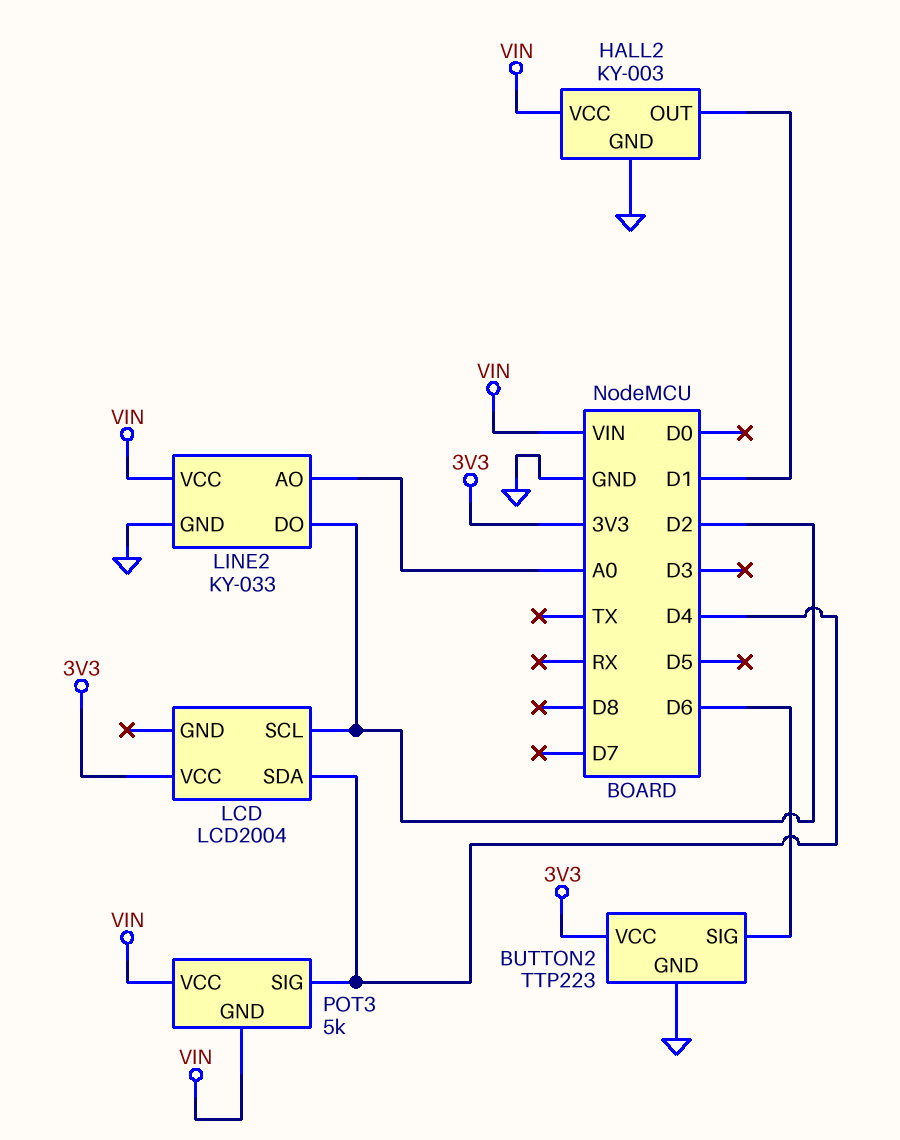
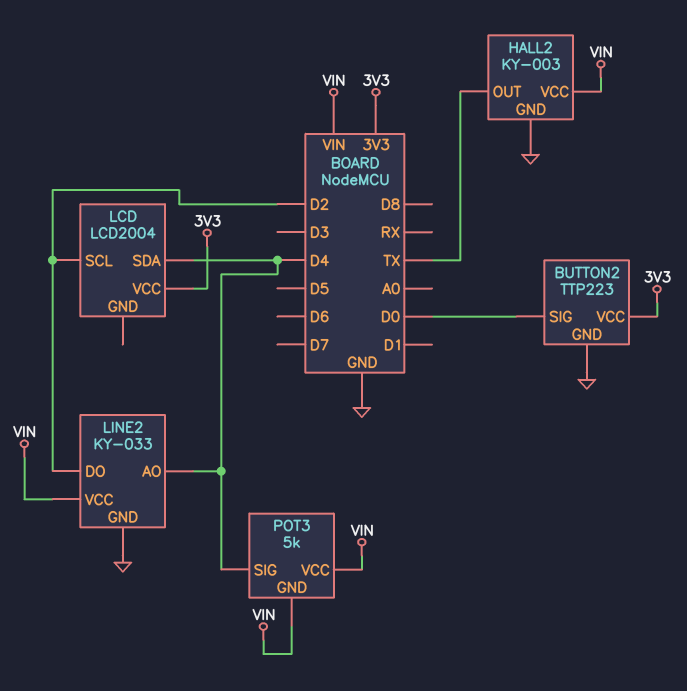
BUTTON2 pin SIG: D6 -> D0
HALL2 pin OUT: D1 -> TX
LINE2 pin AO: A0 -> D4

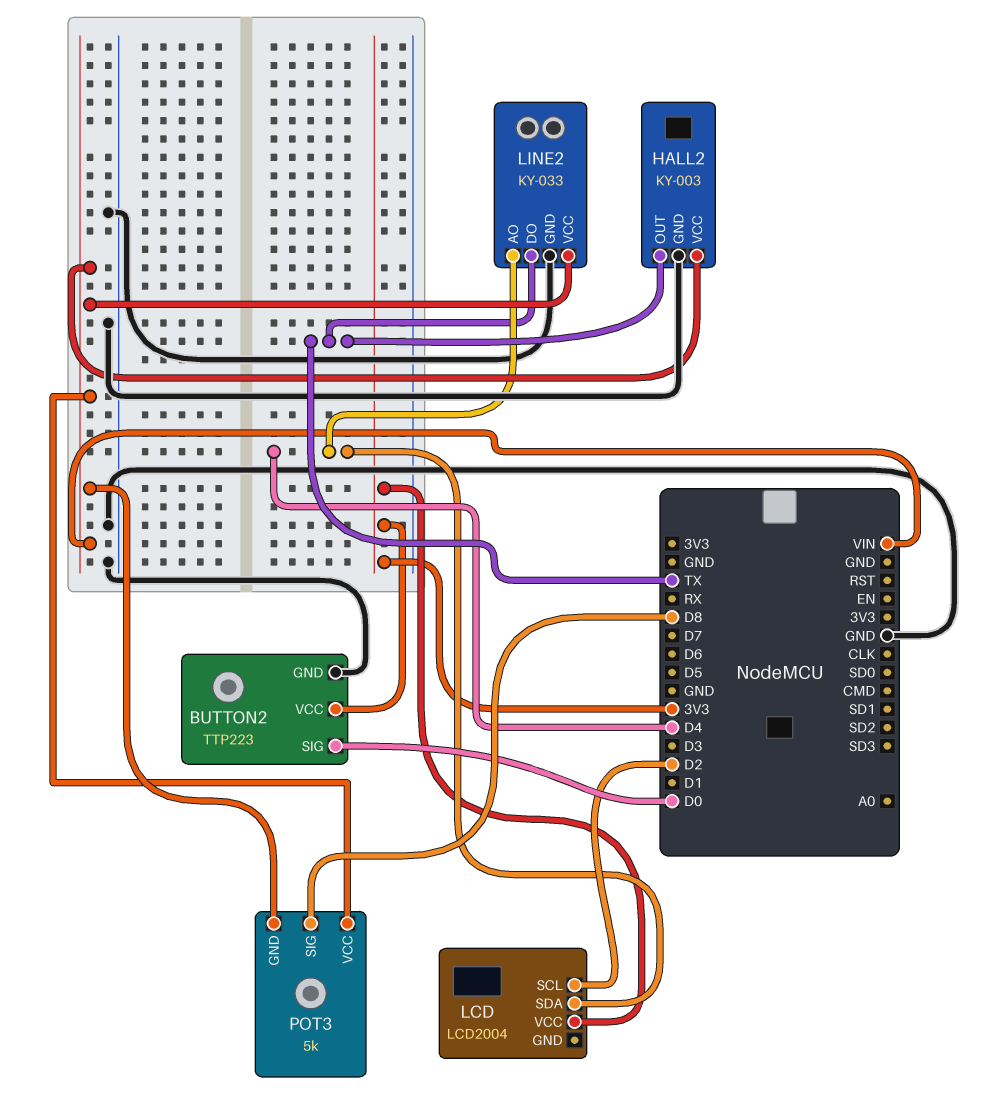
LINE2 pin DO: D2 -> TX
POT3 pin SIG: D4 -> D8

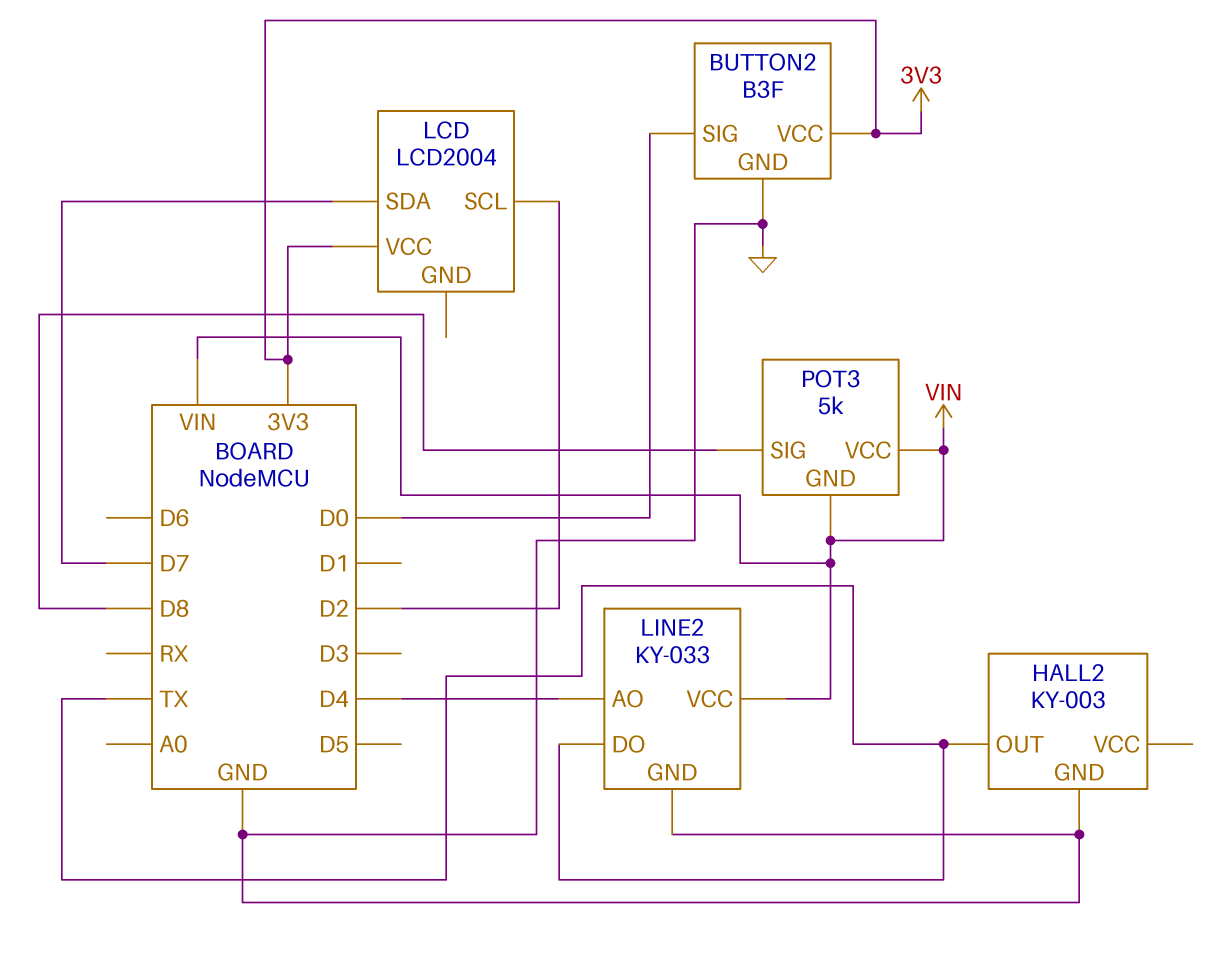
BUTTON2: TTP223 -> B3F
HALL2 pin VCC: VIN -> none
LCD pin SDA: D4 -> D7

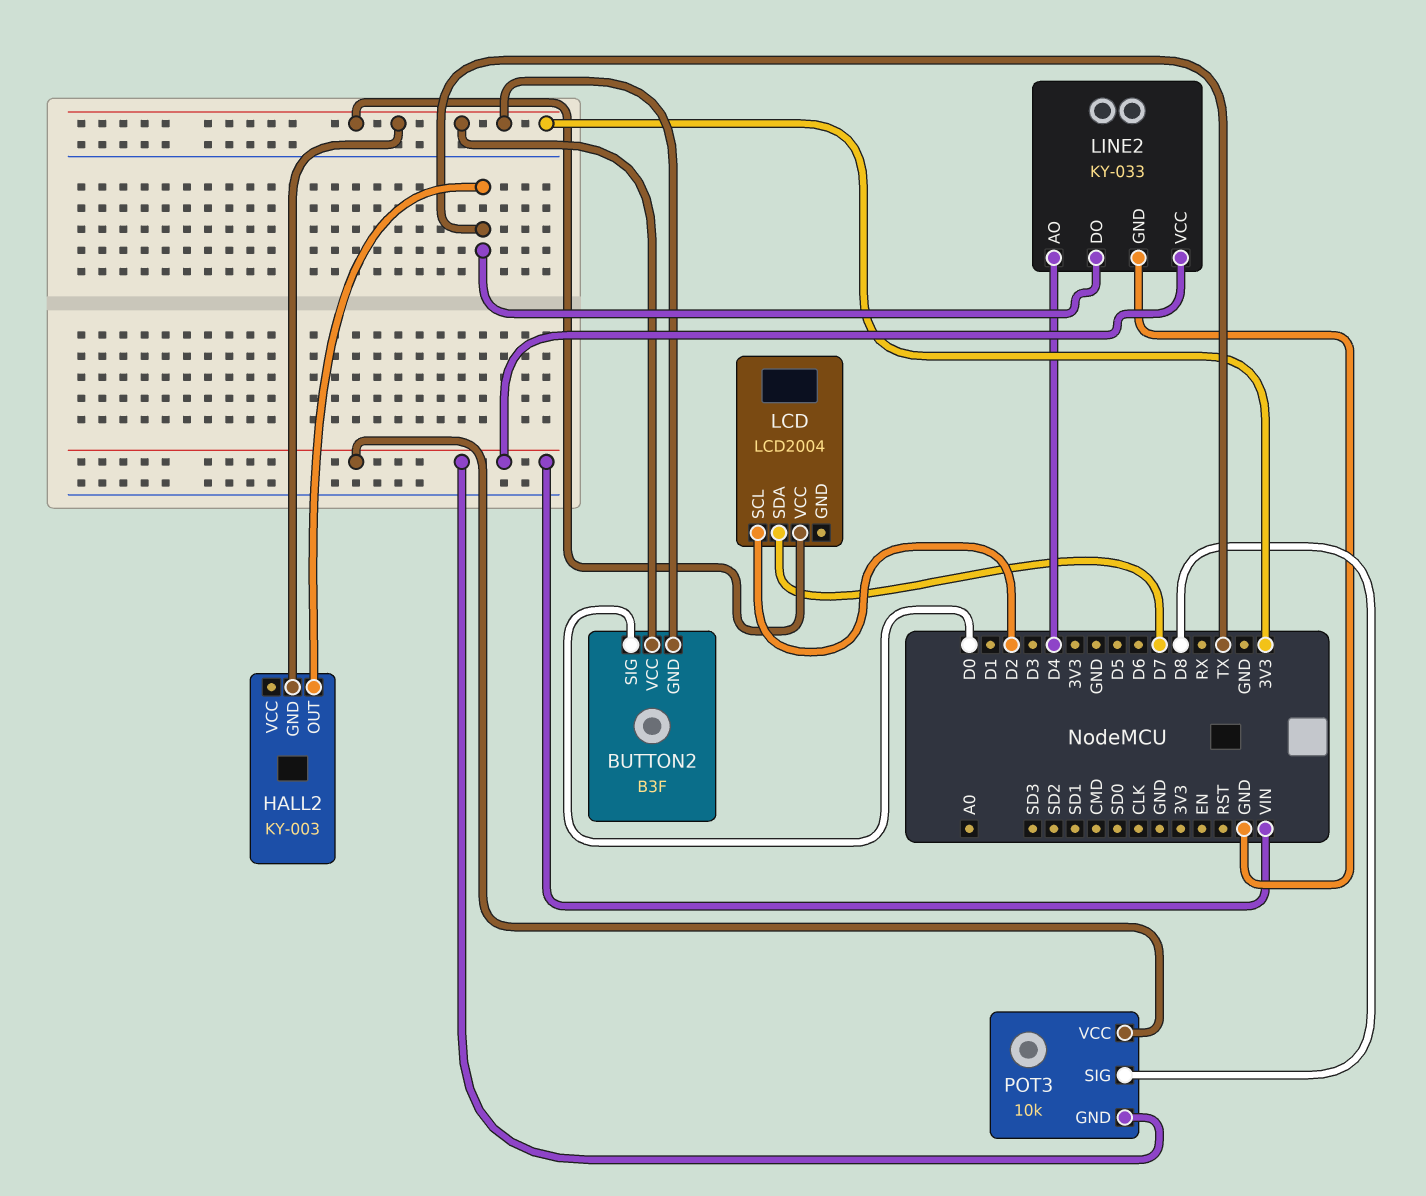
BUTTON2 pin GND: GND -> 3V3
HALL2 pin GND: GND -> 3V3
POT3: 5k -> 10k

